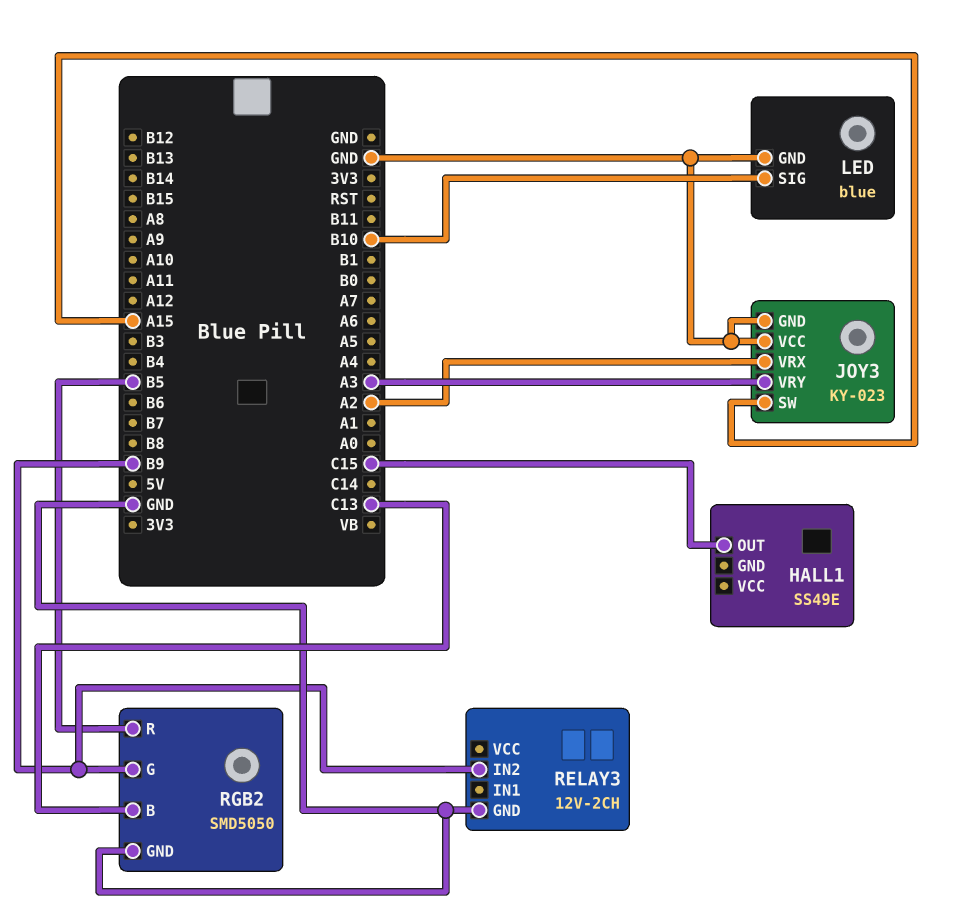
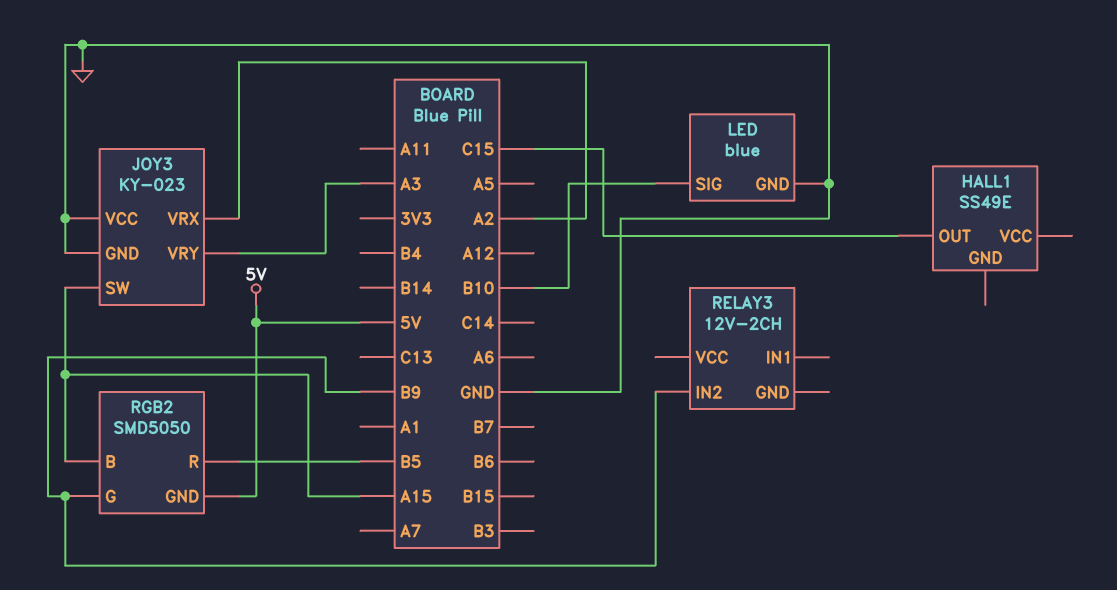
RELAY3 pin GND: GND -> none
RGB2 pin B: C13 -> A15
RGB2 pin GND: GND -> 5V

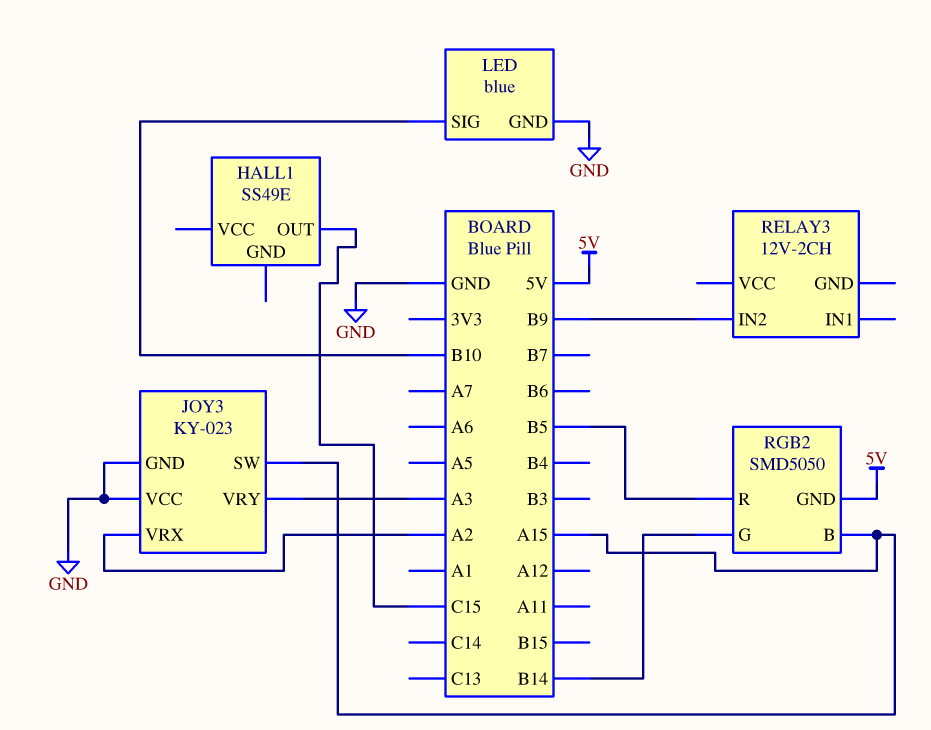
RGB2 pin G: B9 -> B14

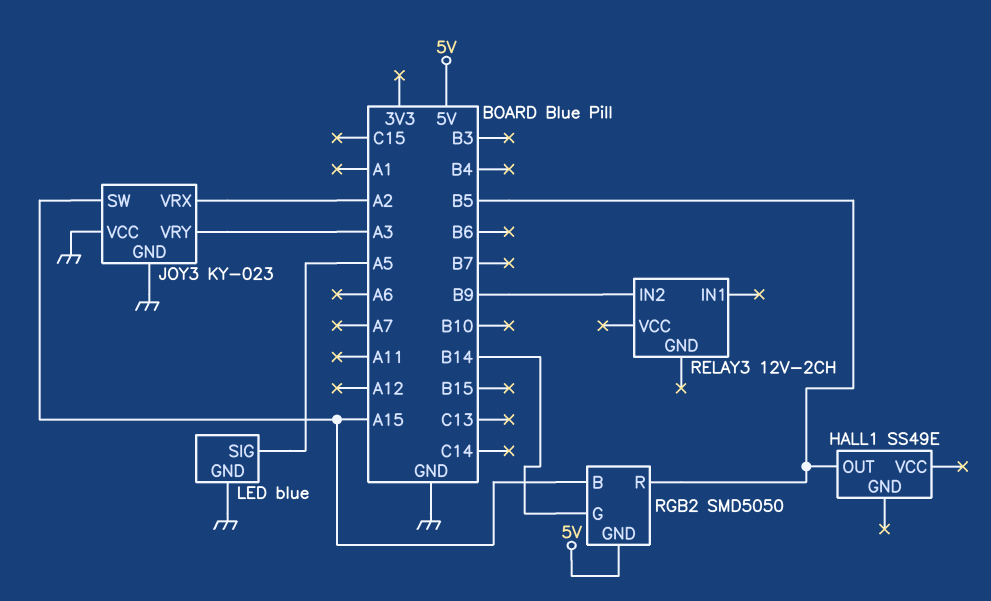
HALL1 pin OUT: C15 -> B5
LED pin SIG: B10 -> A5

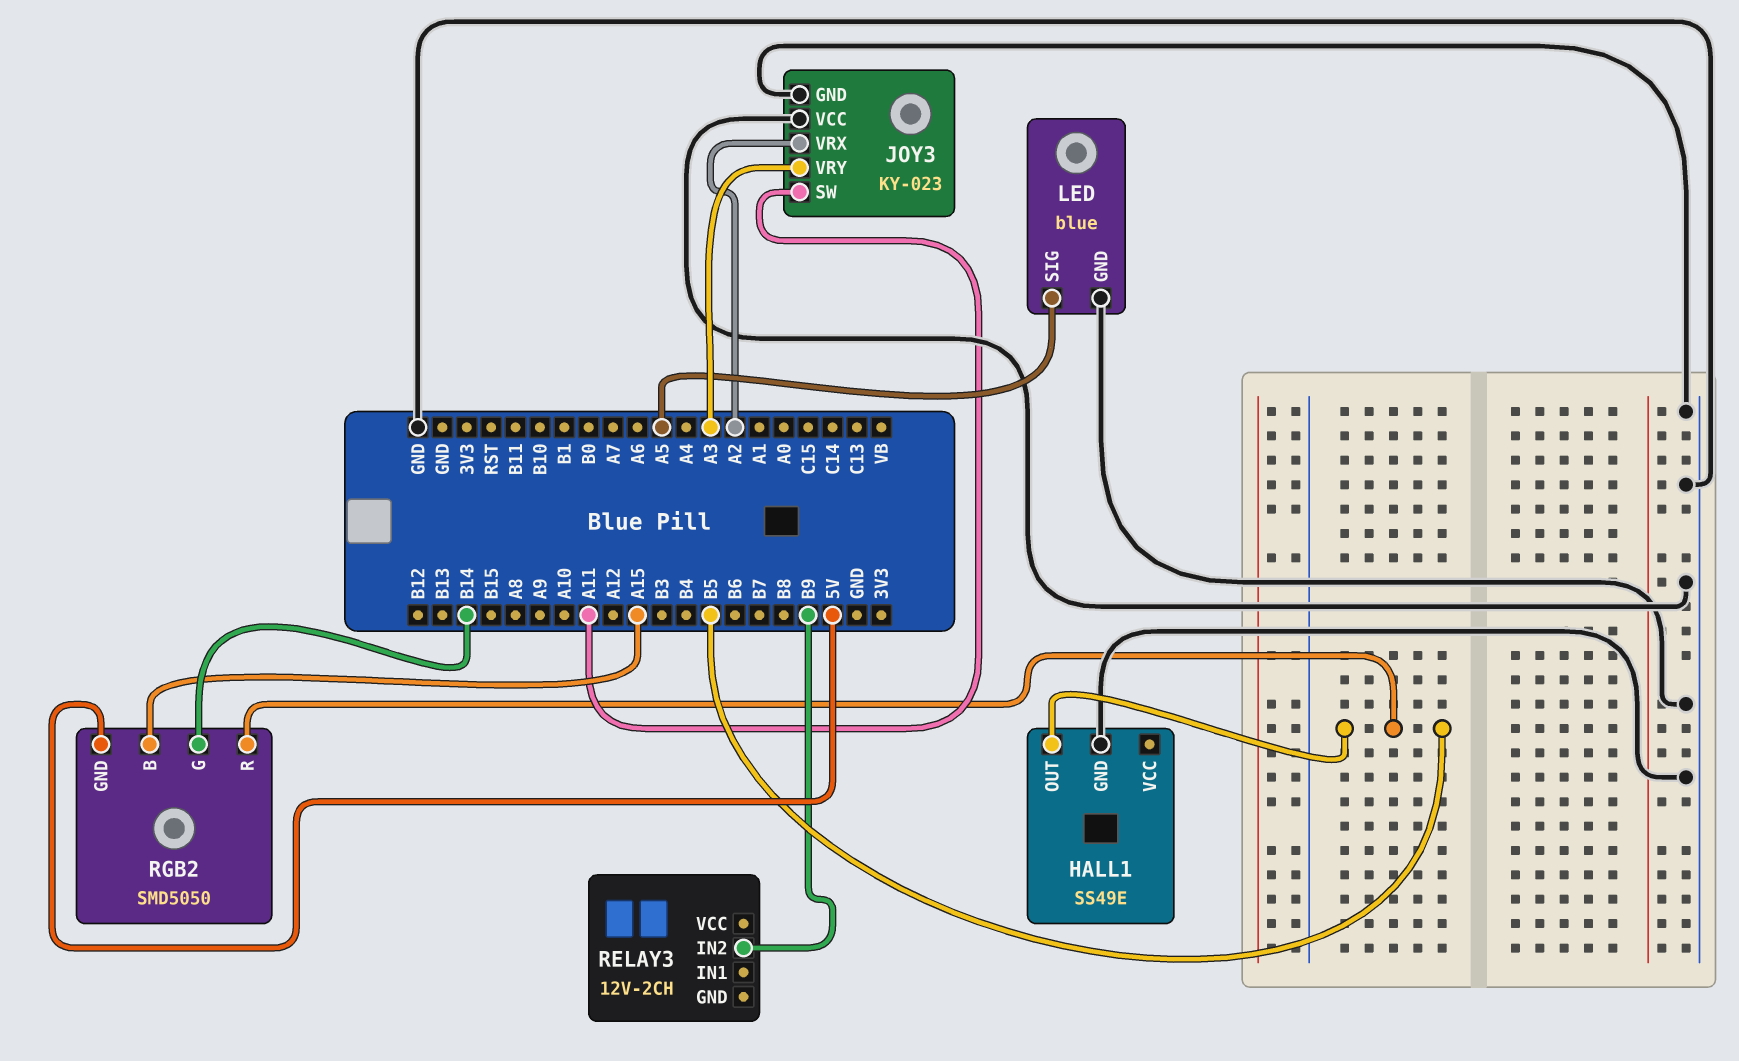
HALL1 pin GND: none -> GND
JOY3 pin SW: A15 -> A11

